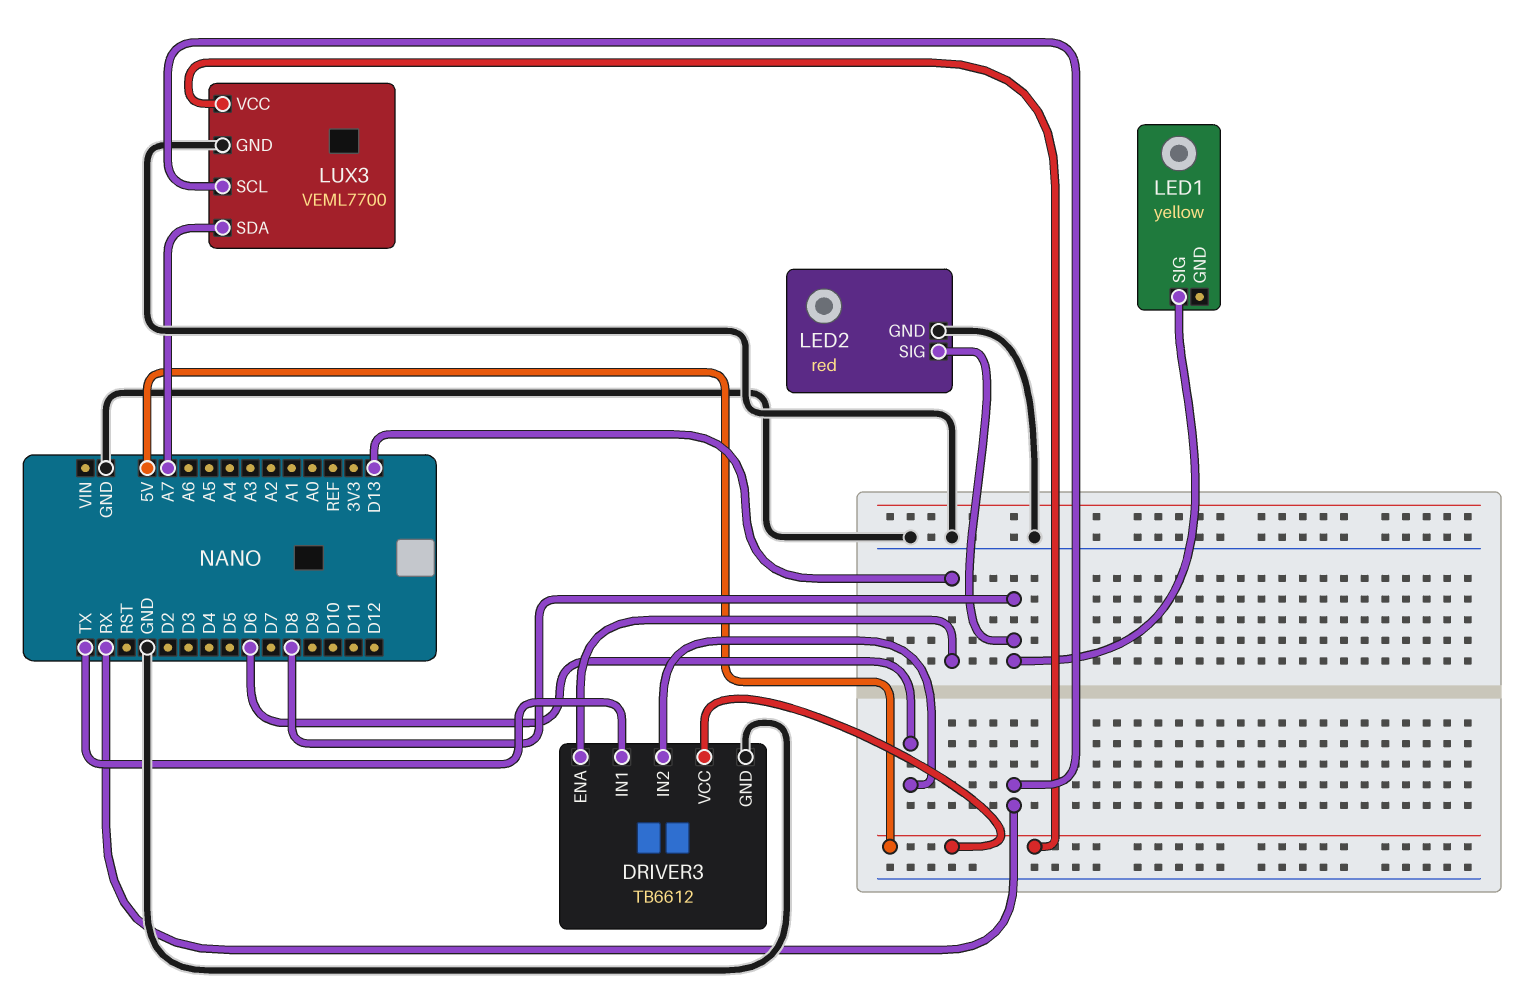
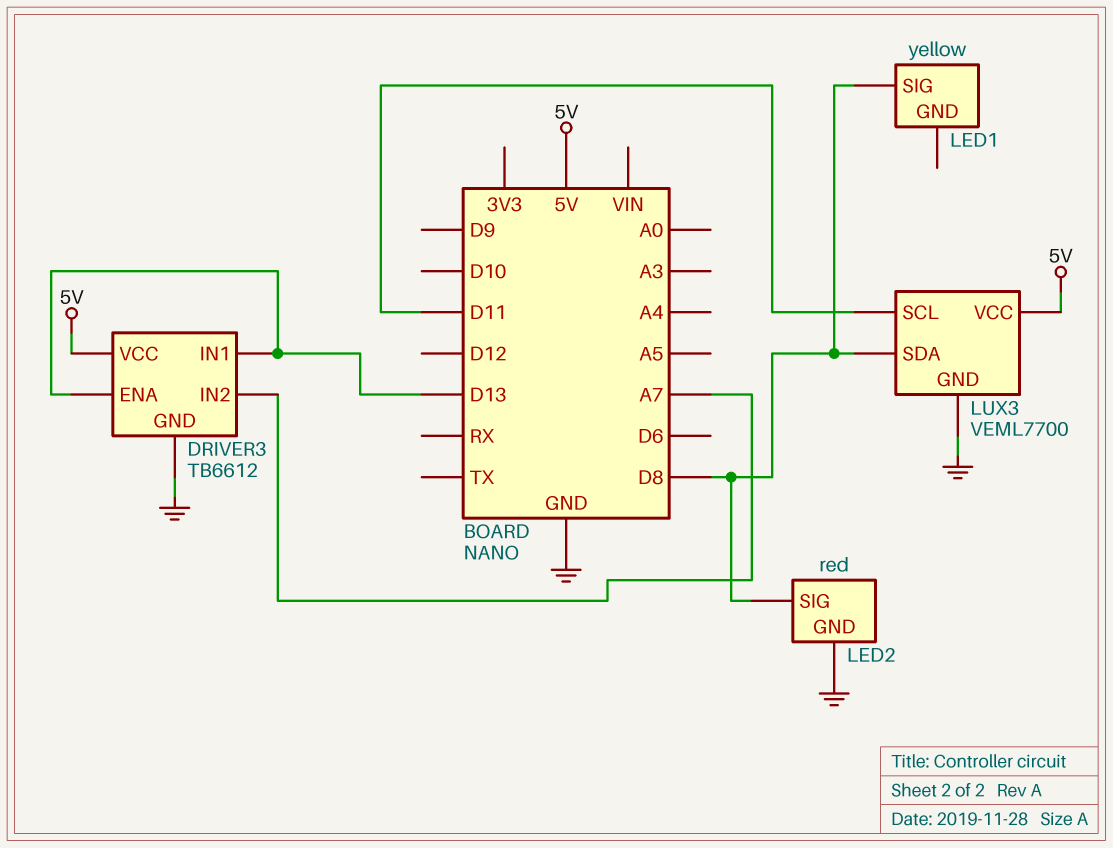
DRIVER3 pin IN1: TX -> D13
DRIVER3 pin IN2: D6 -> A7
LUX3 pin SCL: RX -> D11
LUX3 pin SDA: A7 -> D8

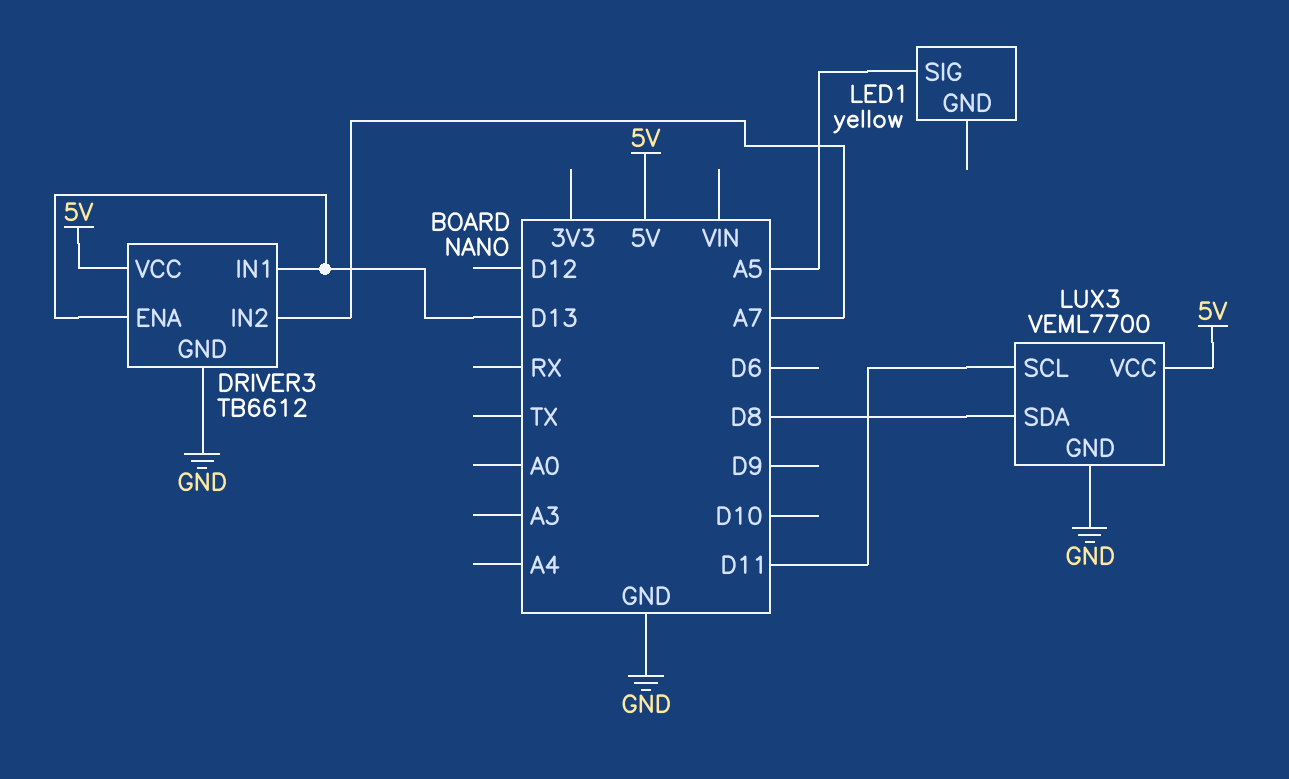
LED1 pin SIG: D8 -> A5
LED2: red -> none
LED2 pin GND: GND -> none
LED2 pin SIG: D8 -> none

